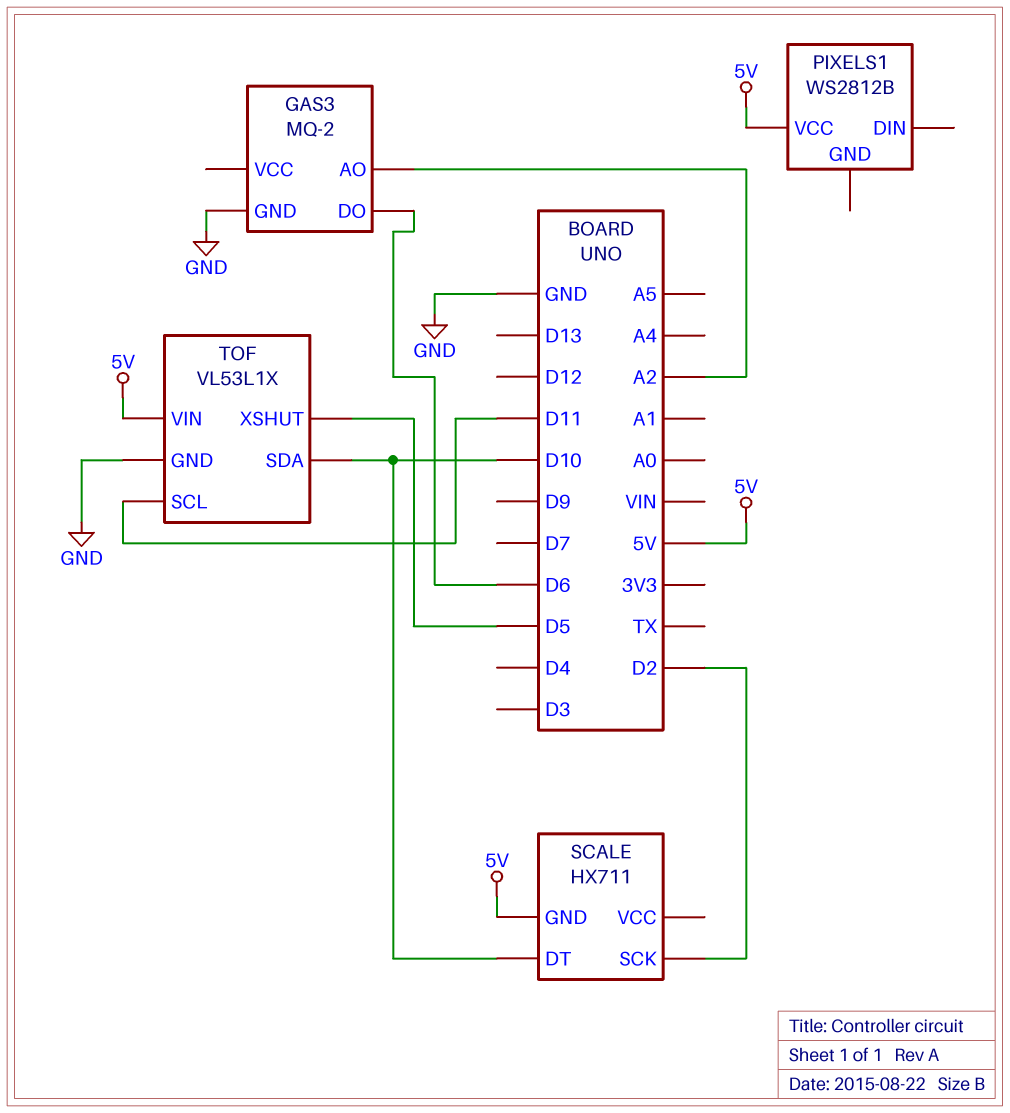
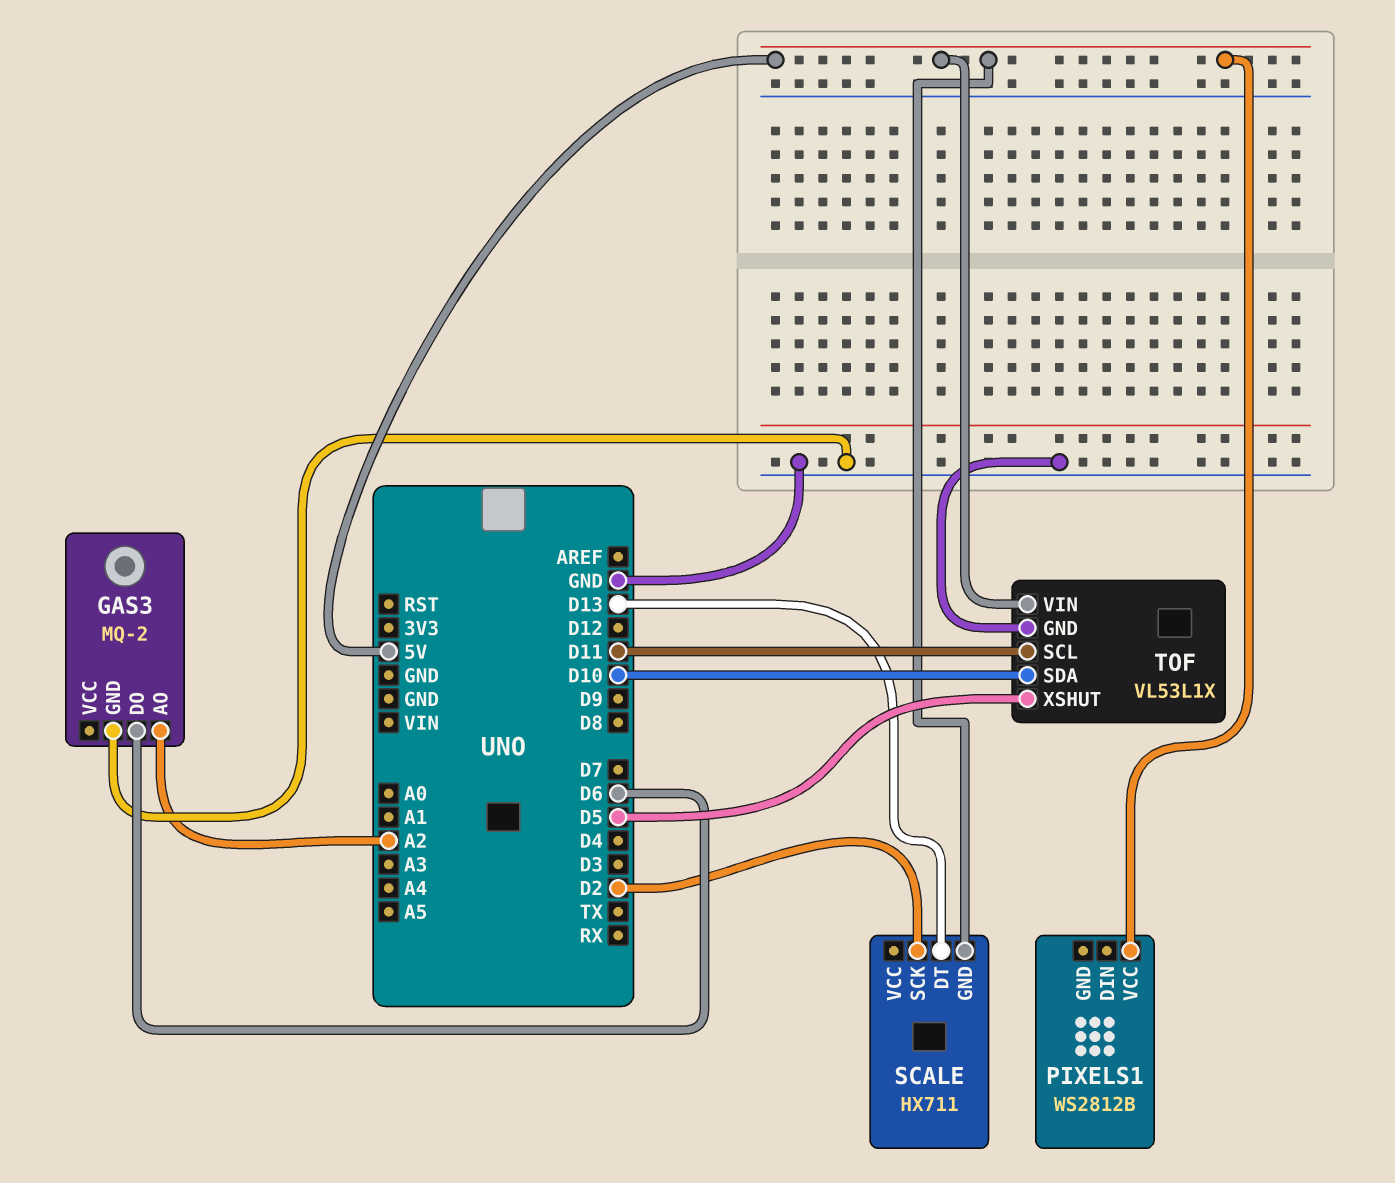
SCALE pin DT: D10 -> D13

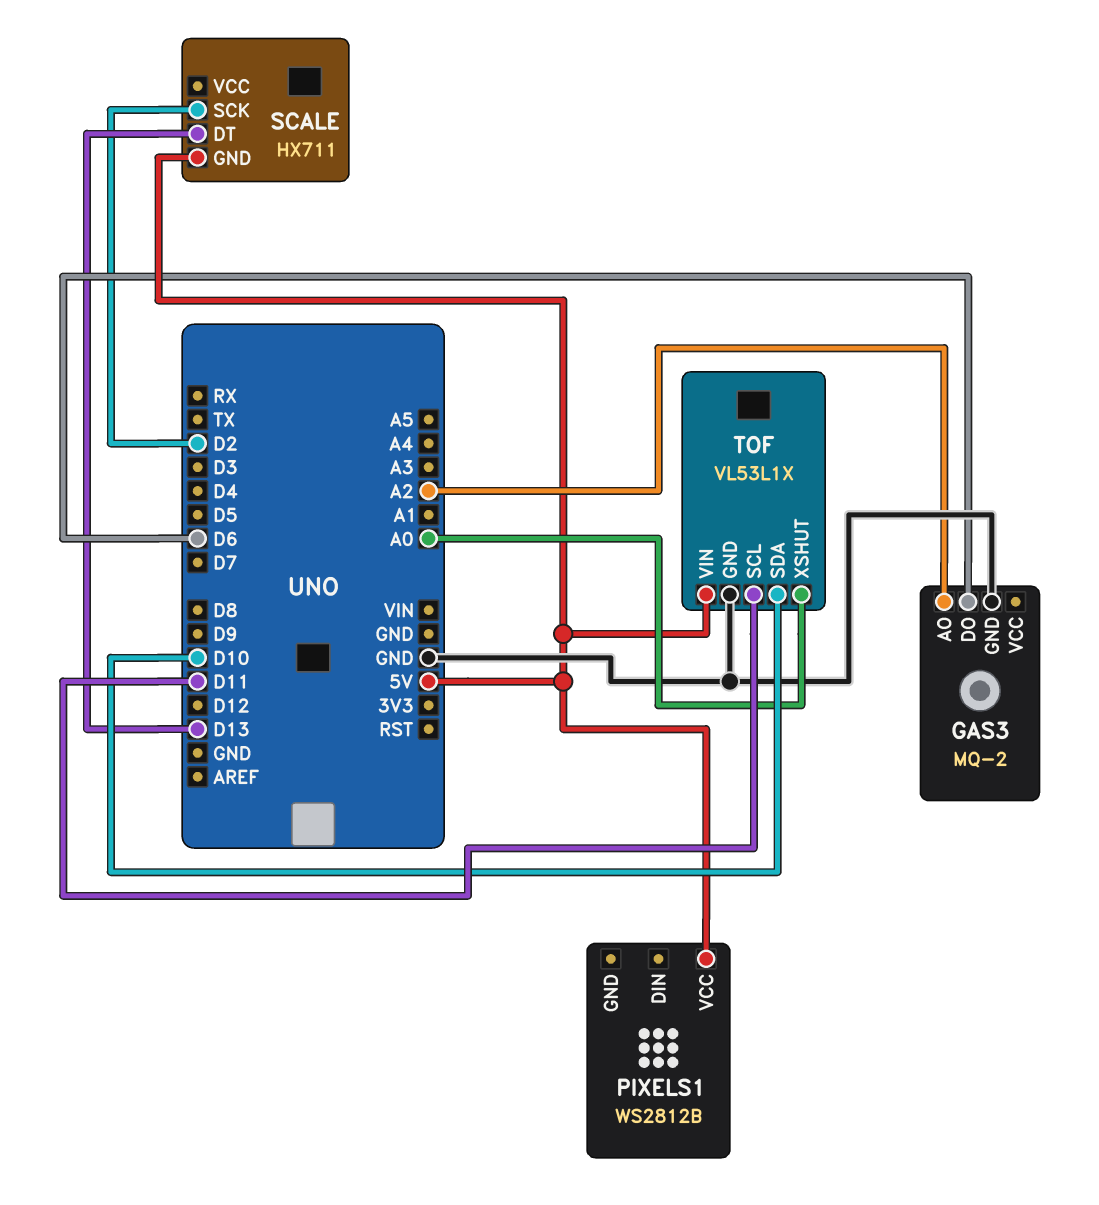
TOF pin XSHUT: D5 -> A0

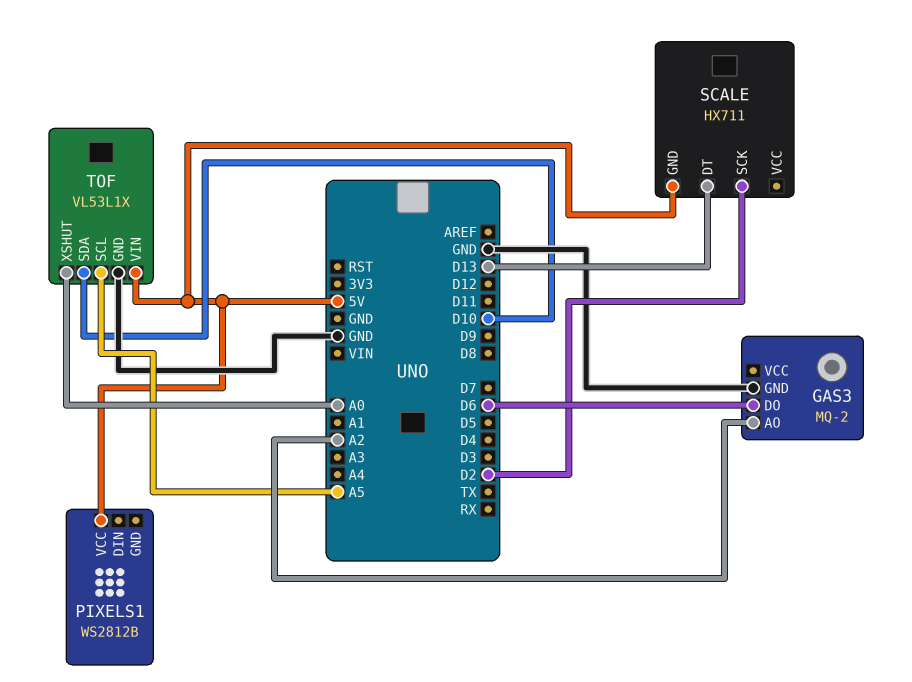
TOF pin SCL: D11 -> A5

